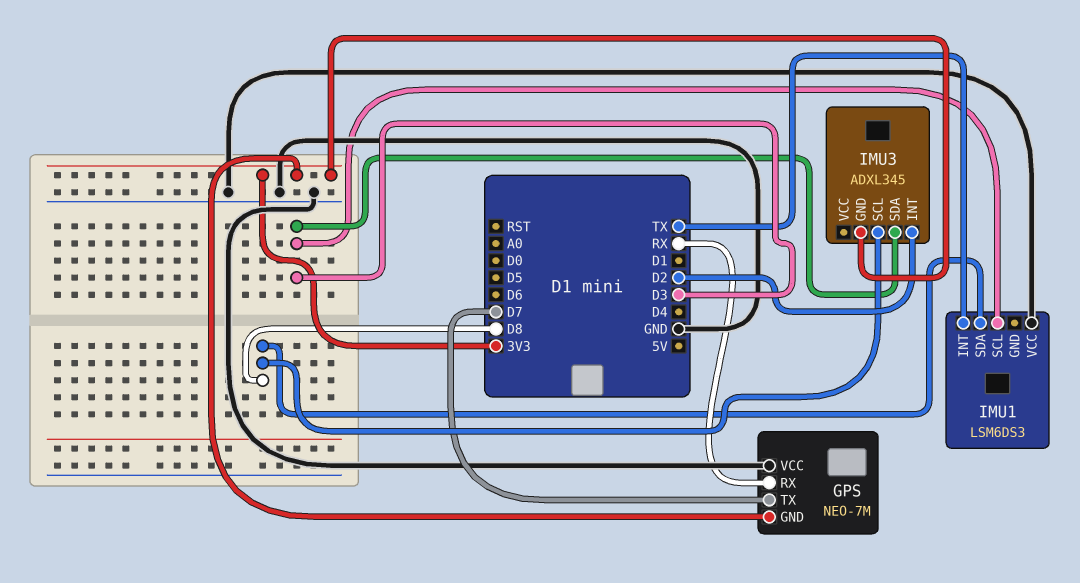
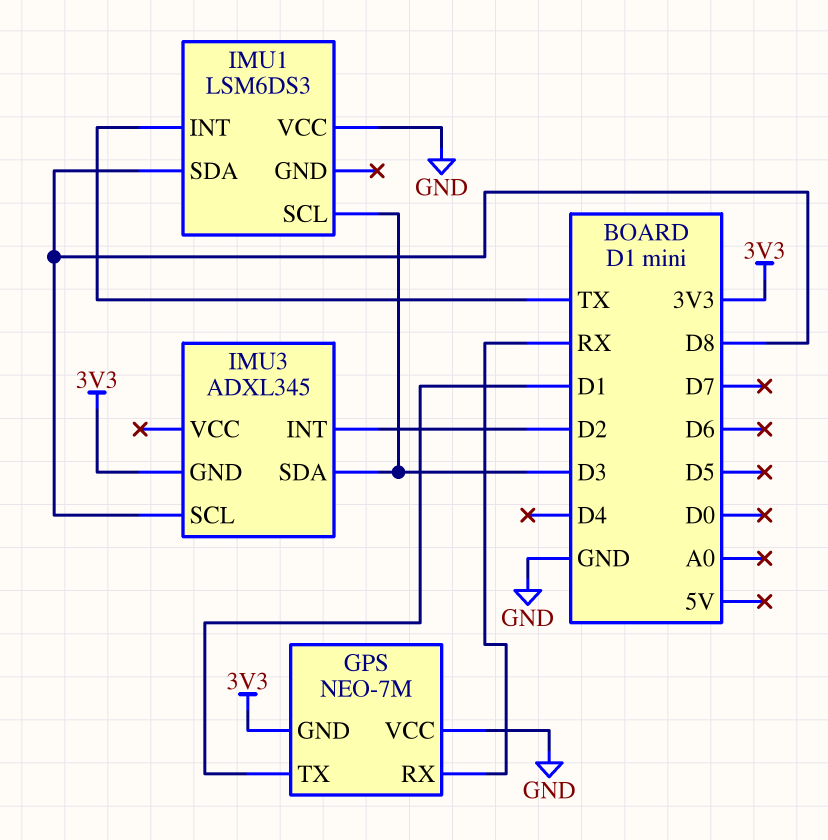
GPS pin TX: D7 -> D1

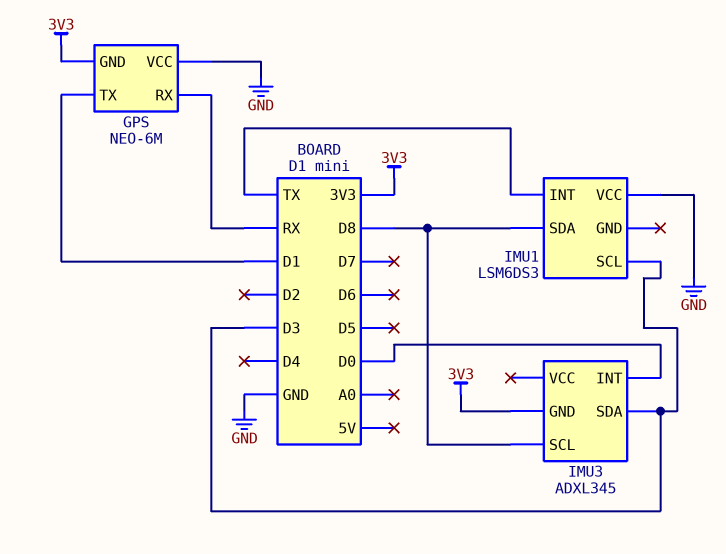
GPS: NEO-7M -> NEO-6M
IMU3 pin INT: D2 -> D0

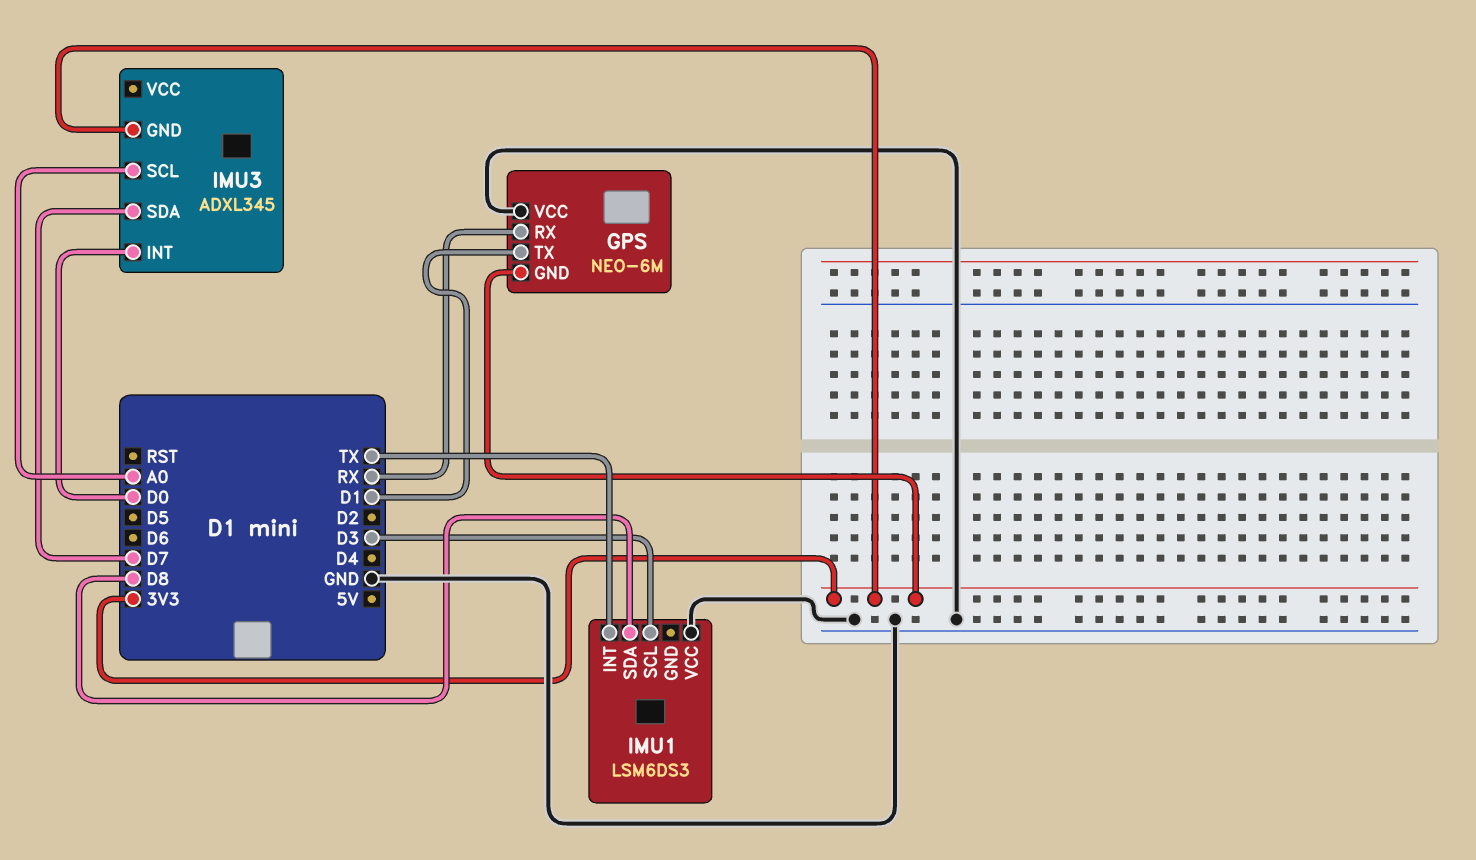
IMU3 pin SCL: D8 -> A0
IMU3 pin SDA: D3 -> D7

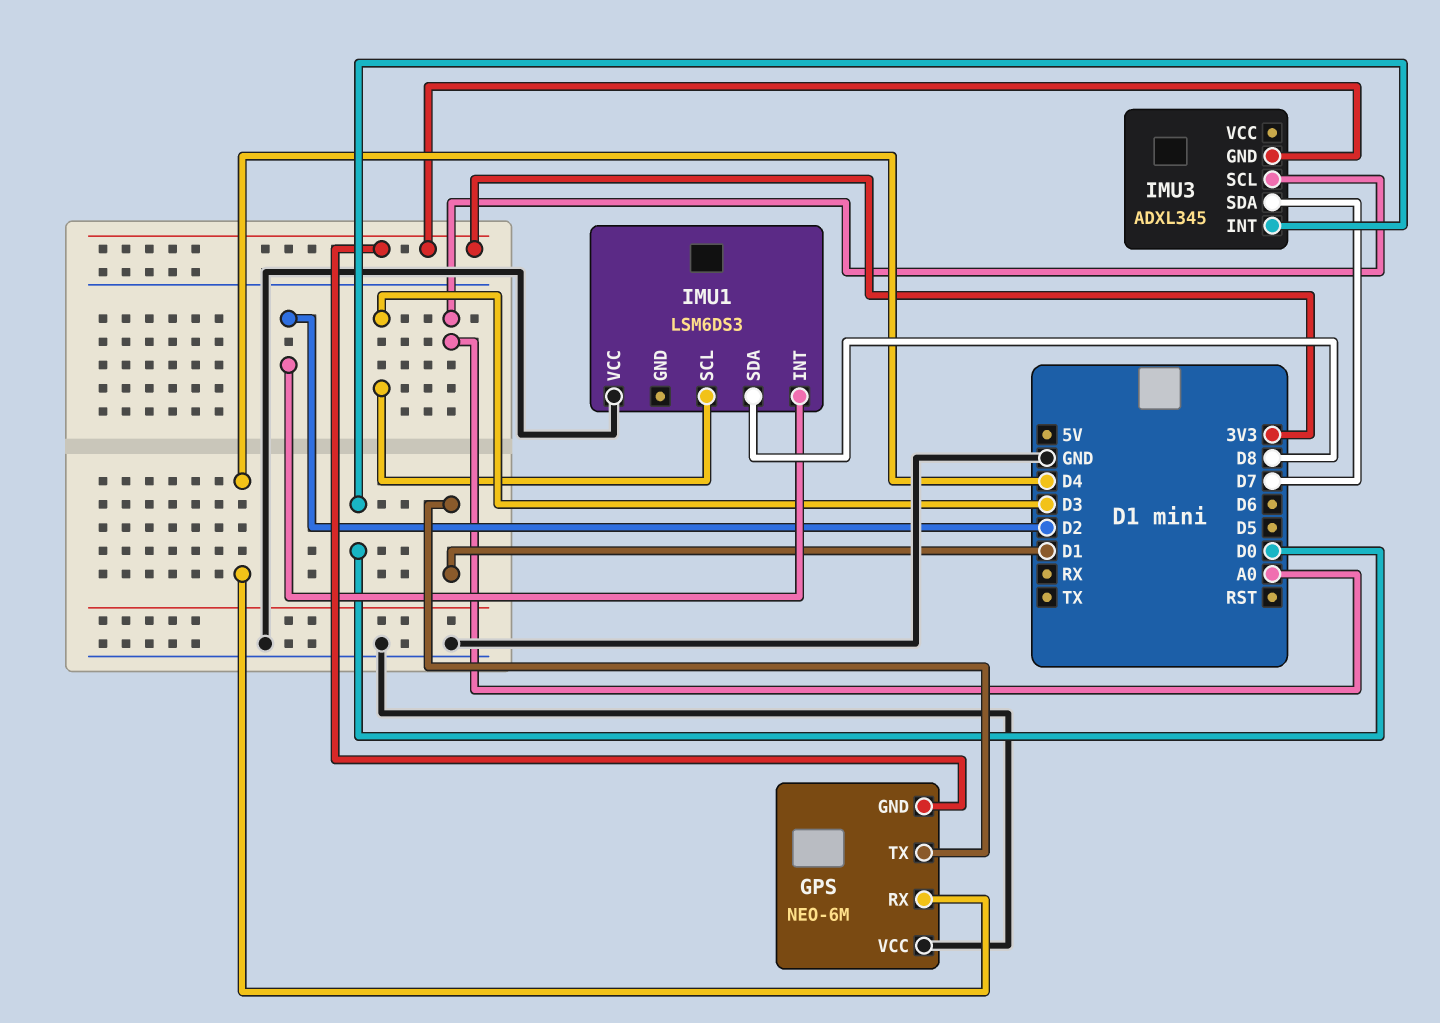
GPS pin RX: RX -> D4
IMU1 pin INT: TX -> D2

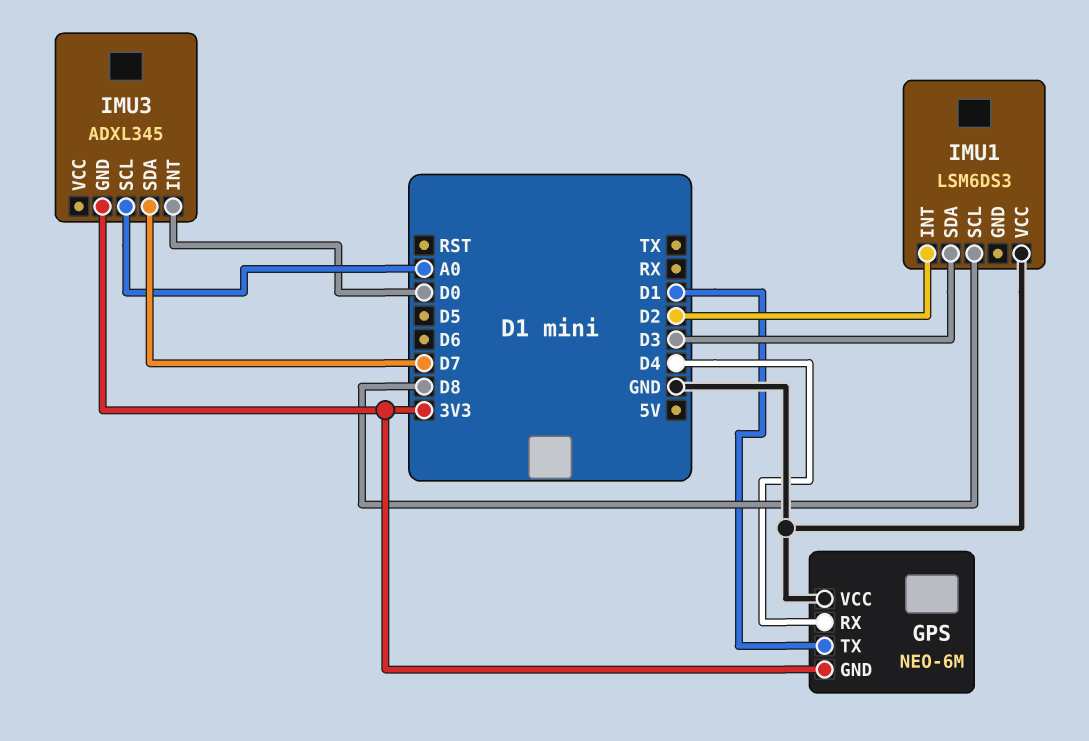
IMU1 pin SCL: D3 -> D8
IMU1 pin SDA: D8 -> D3

